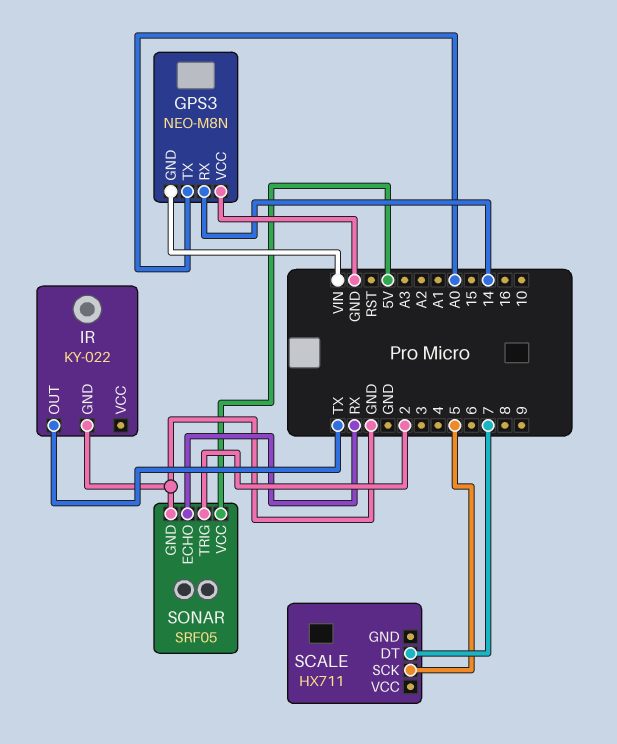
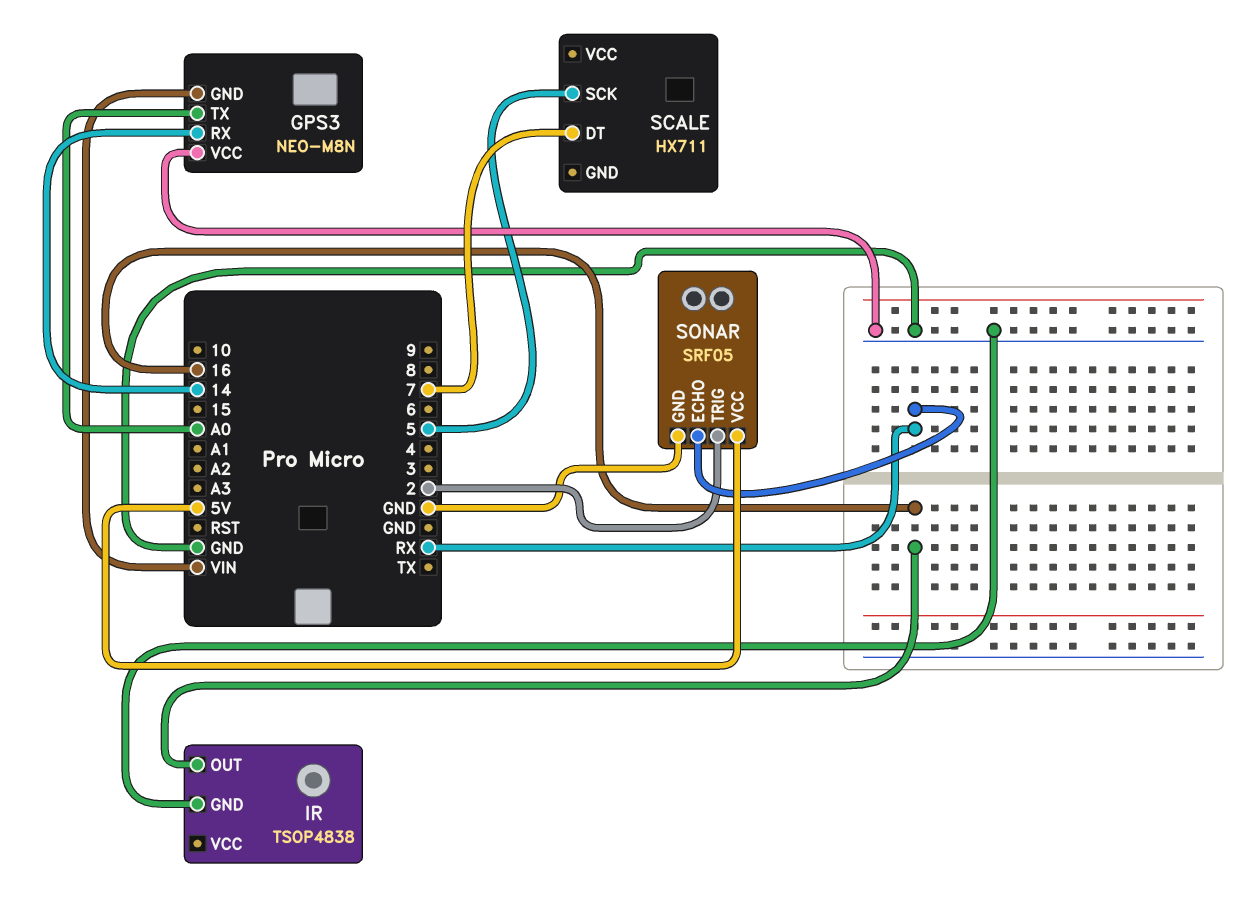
IR: KY-022 -> TSOP4838
IR pin OUT: TX -> 16

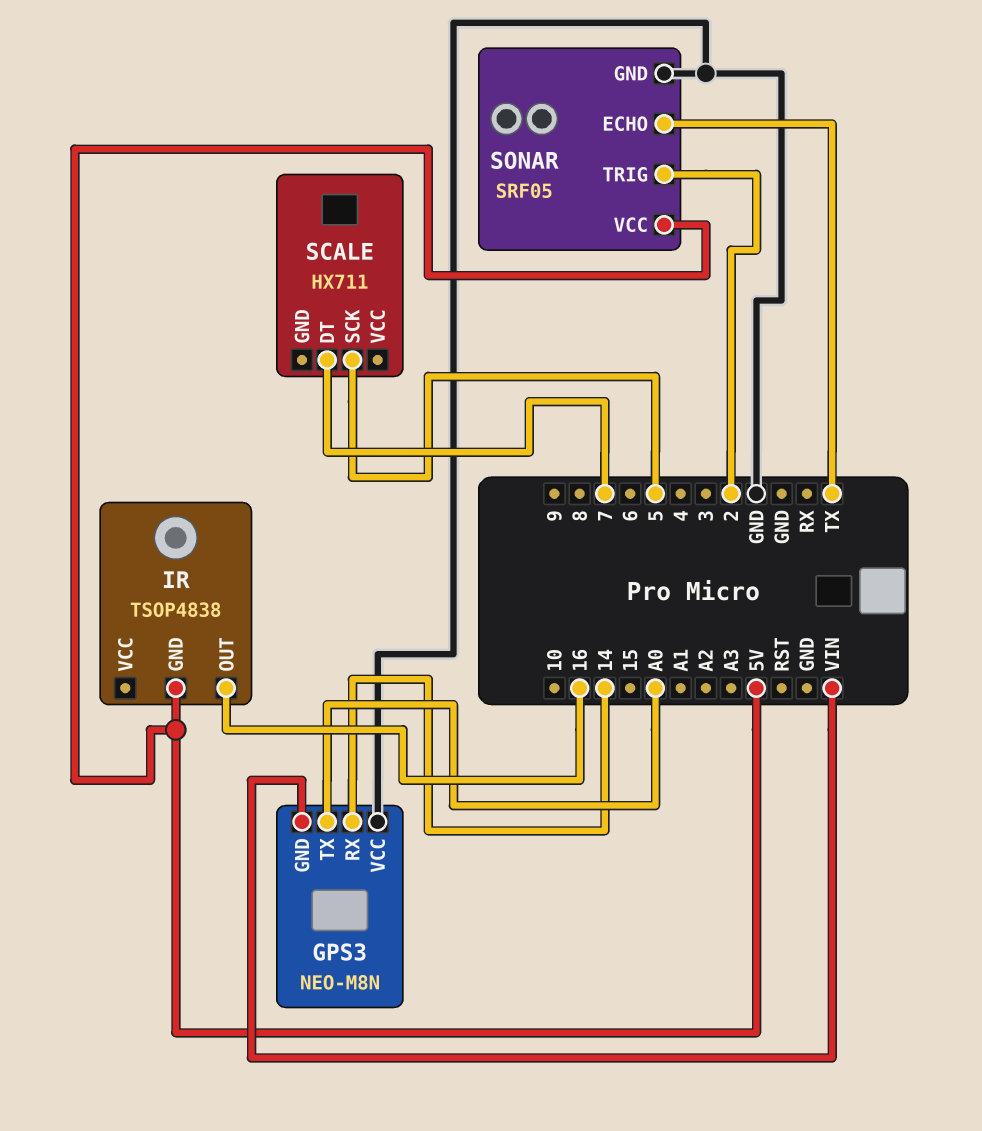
IR pin GND: GND -> 5V
SONAR pin ECHO: RX -> TX

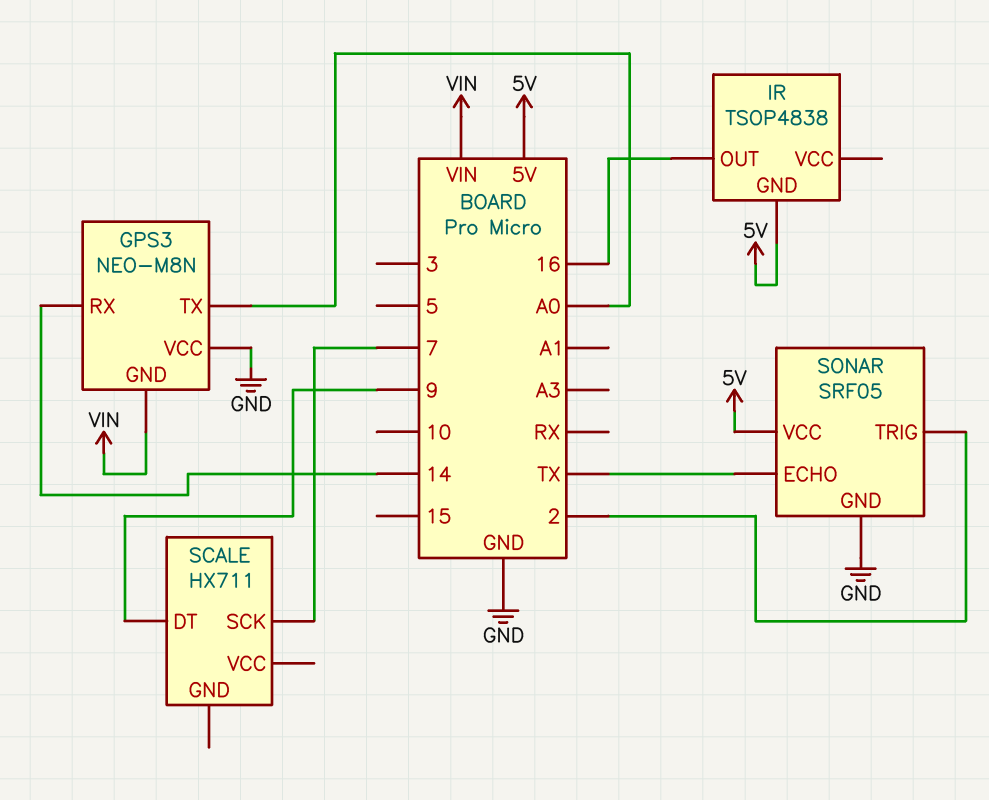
SCALE pin DT: 7 -> 9
SCALE pin SCK: 5 -> 7

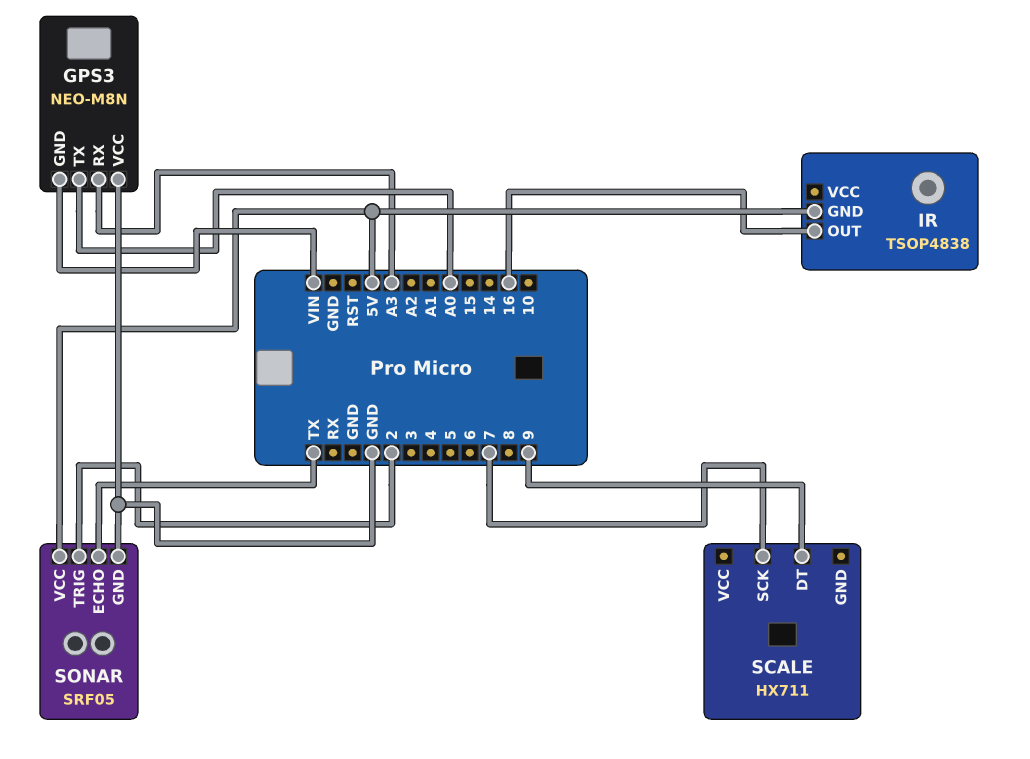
GPS3 pin RX: 14 -> A3

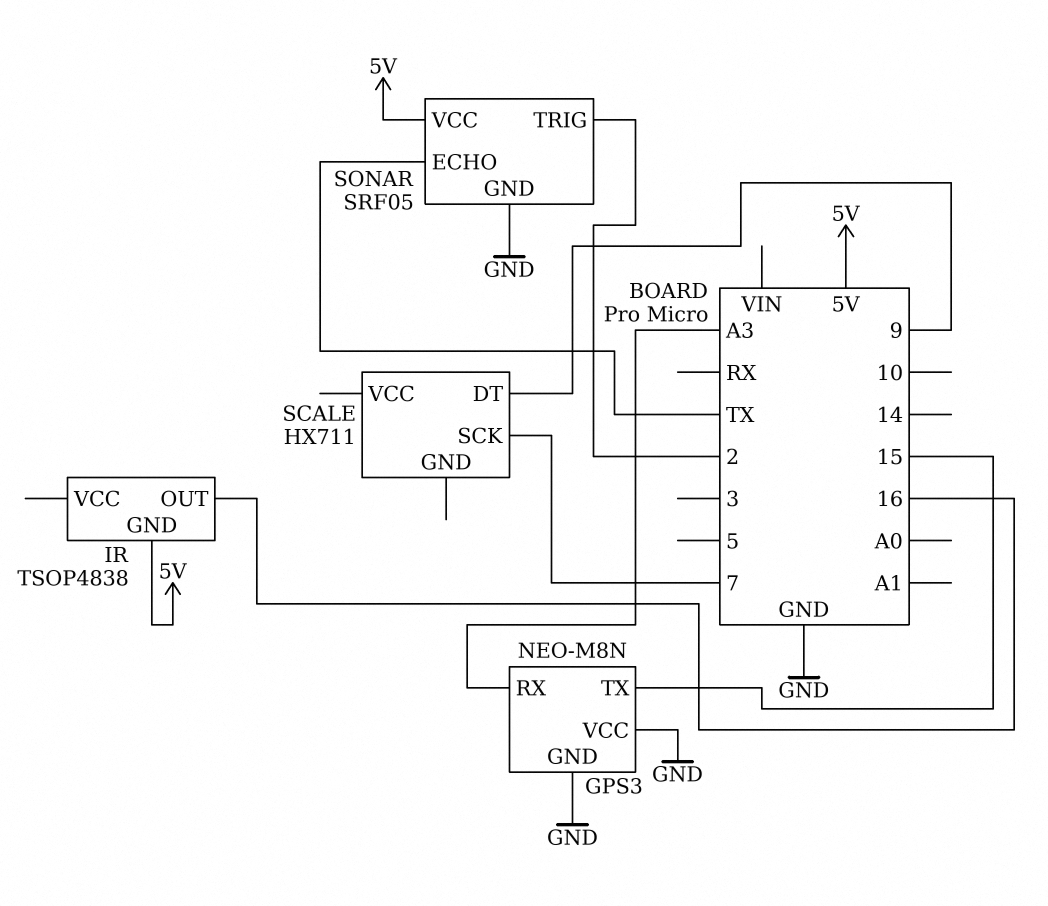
GPS3 pin GND: VIN -> GND
GPS3 pin TX: A0 -> 15

